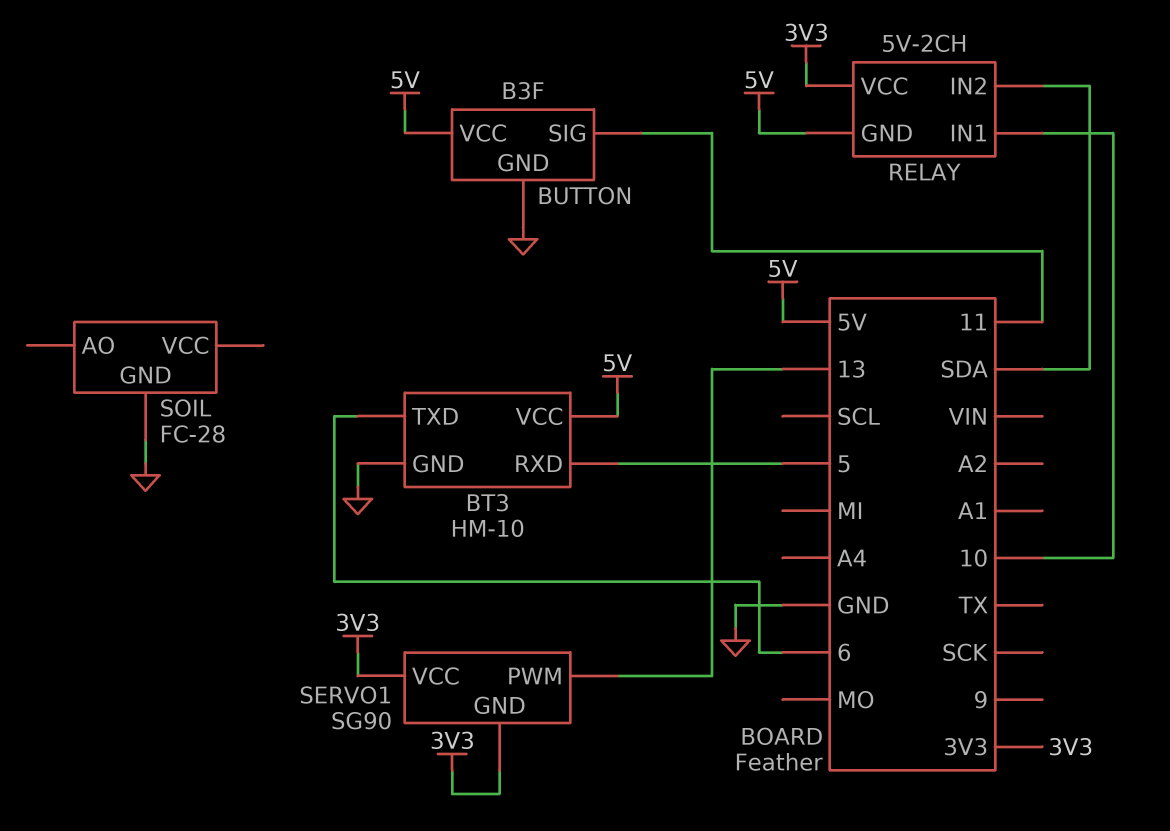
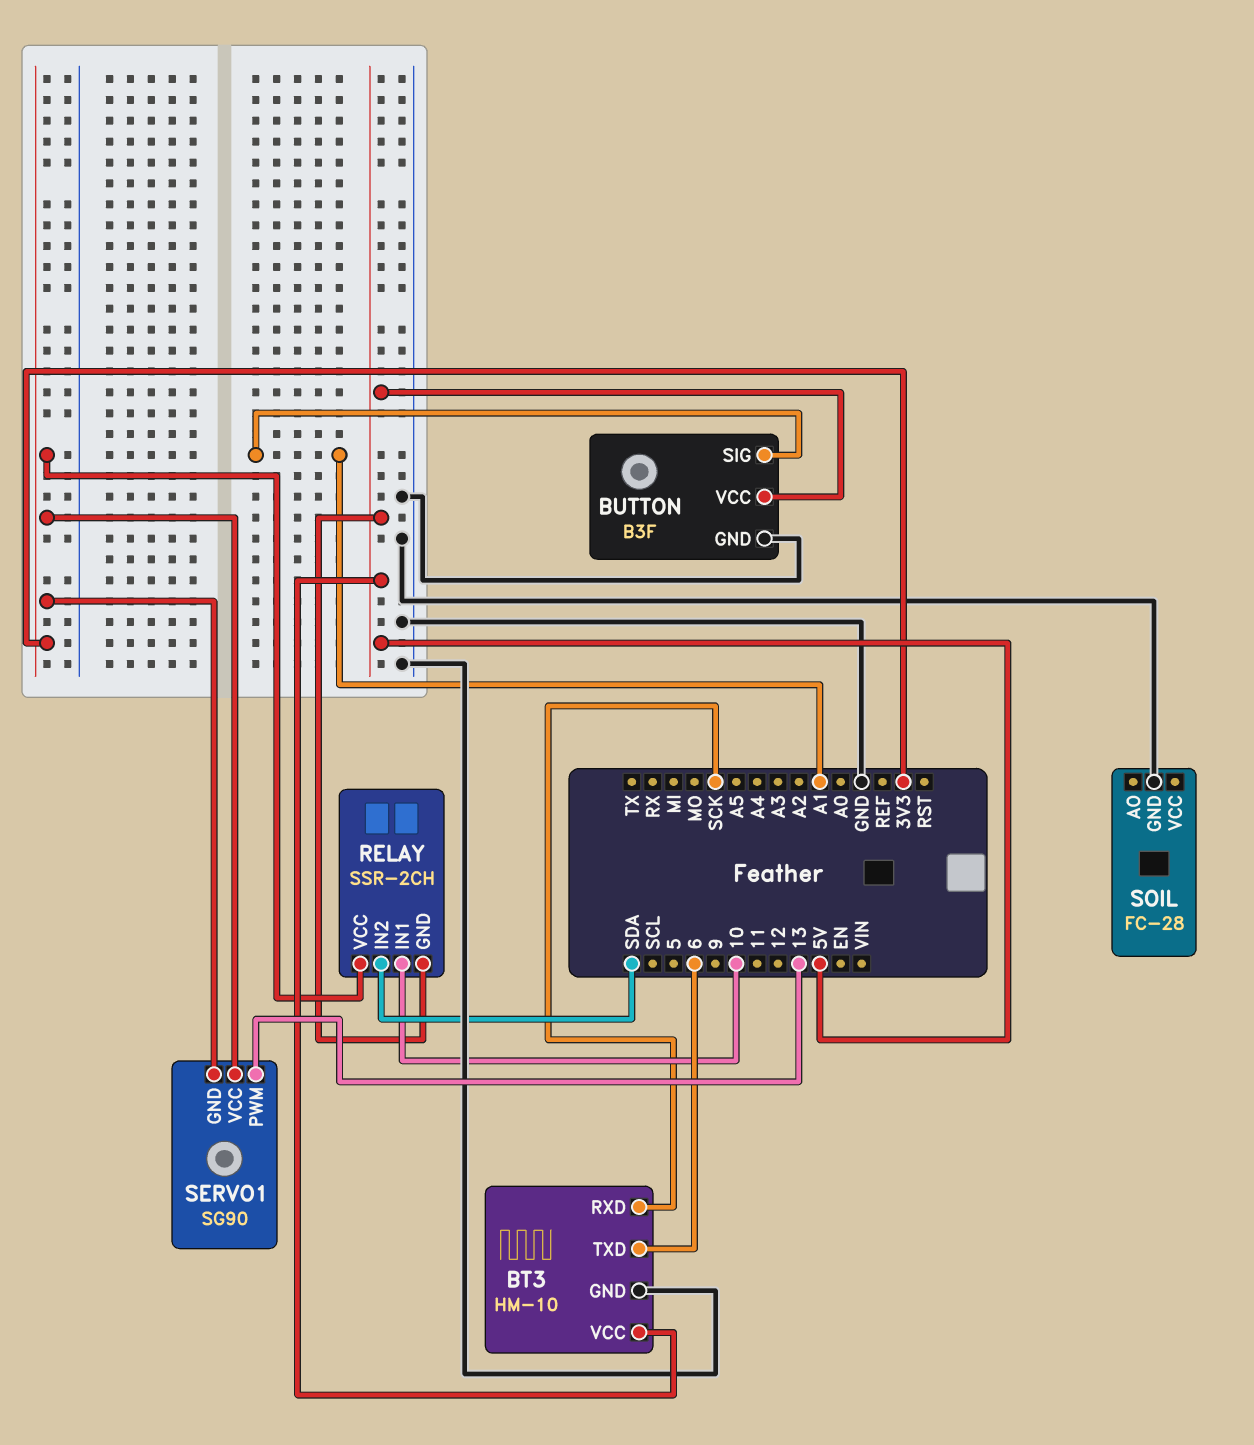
BT3 pin RXD: 5 -> SCK
BUTTON pin SIG: 11 -> A1
RELAY: 5V-2CH -> SSR-2CH

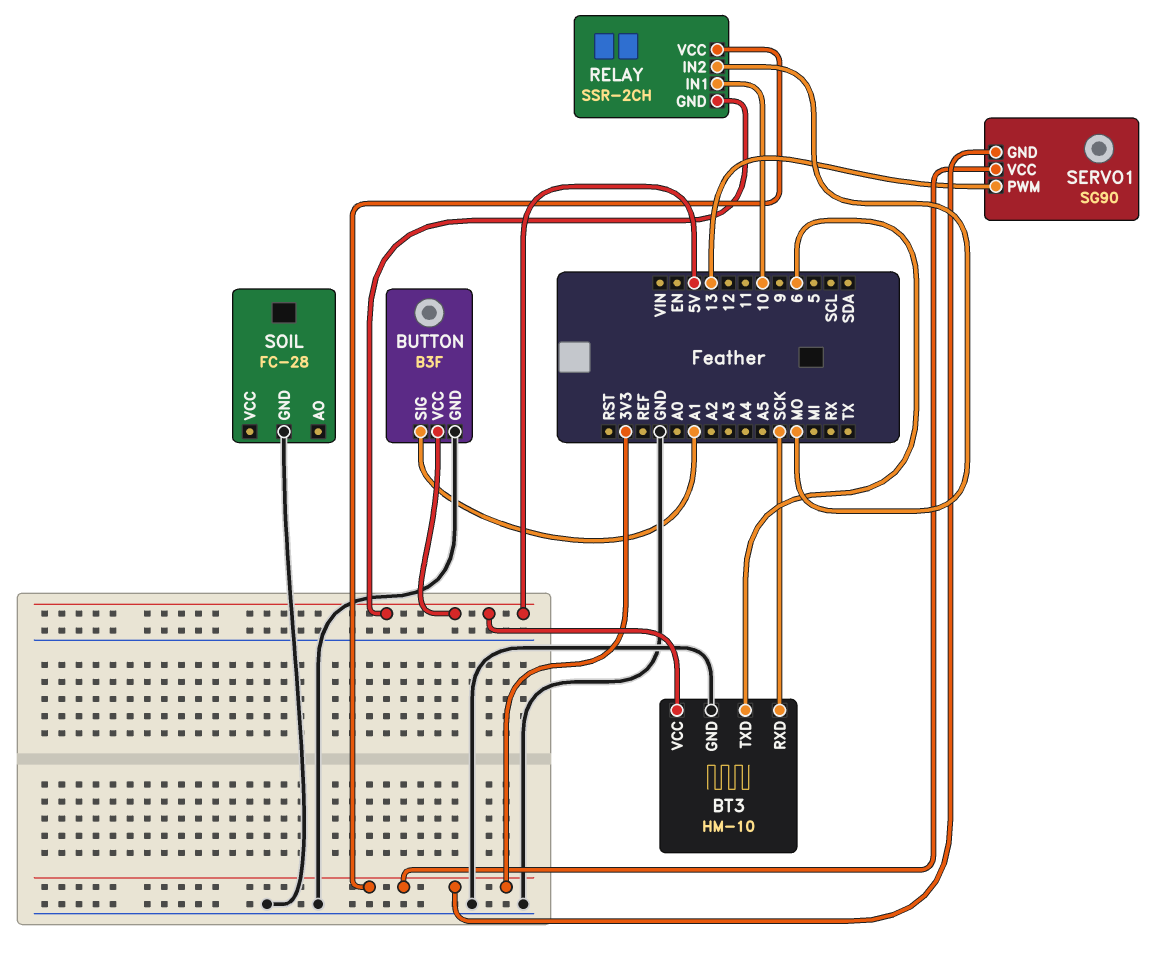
RELAY pin IN2: SDA -> MO

